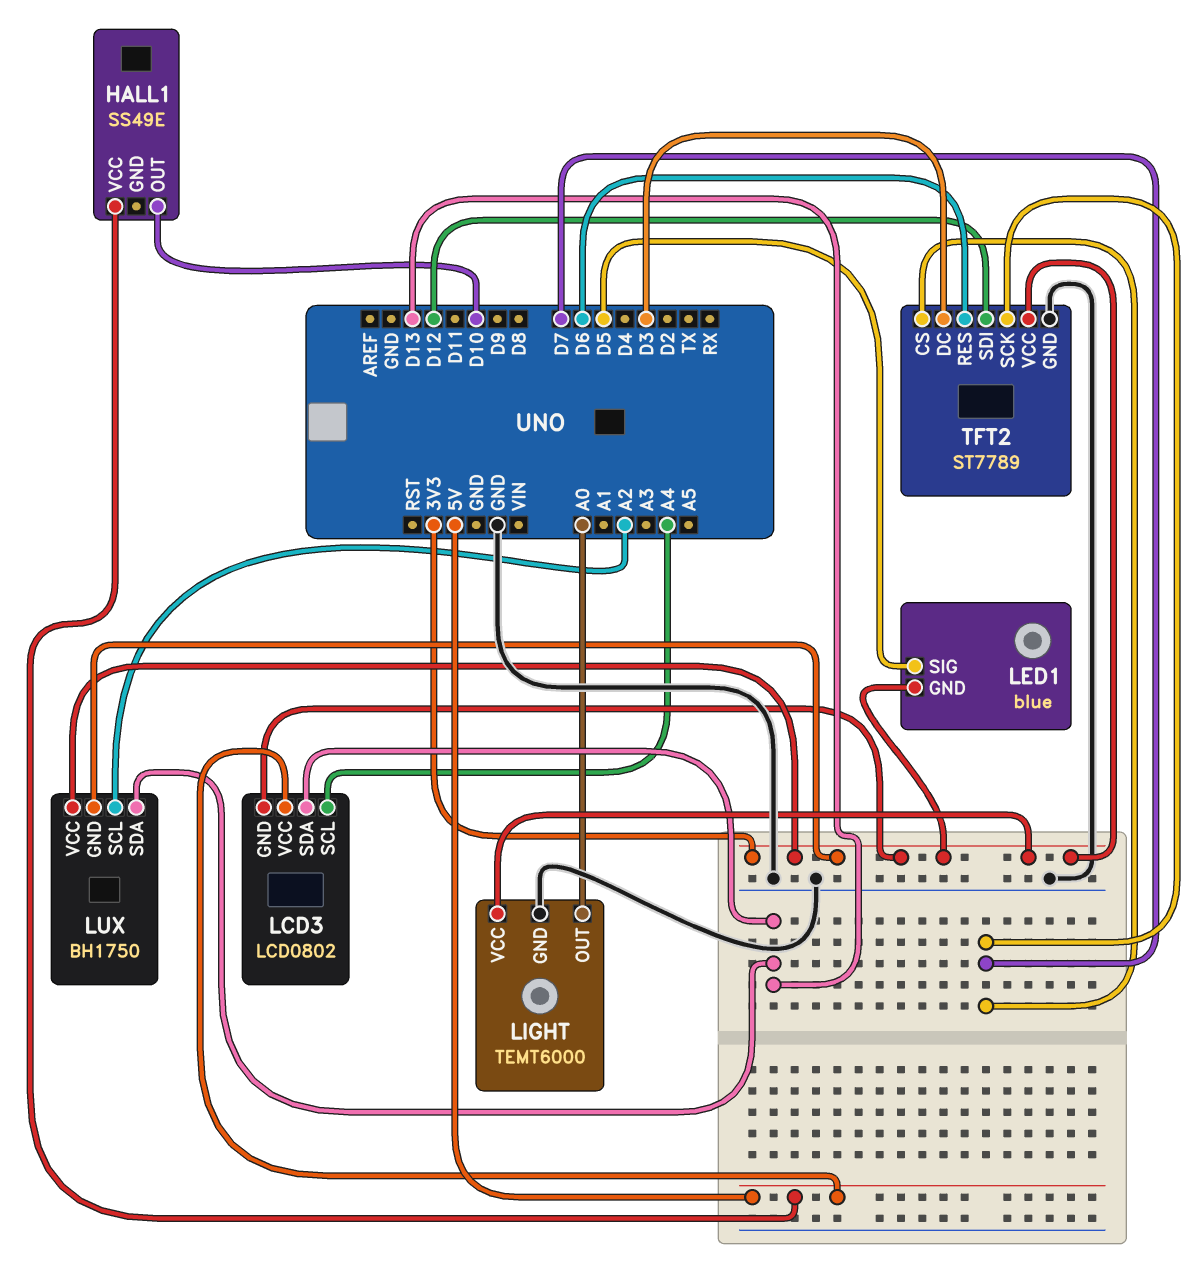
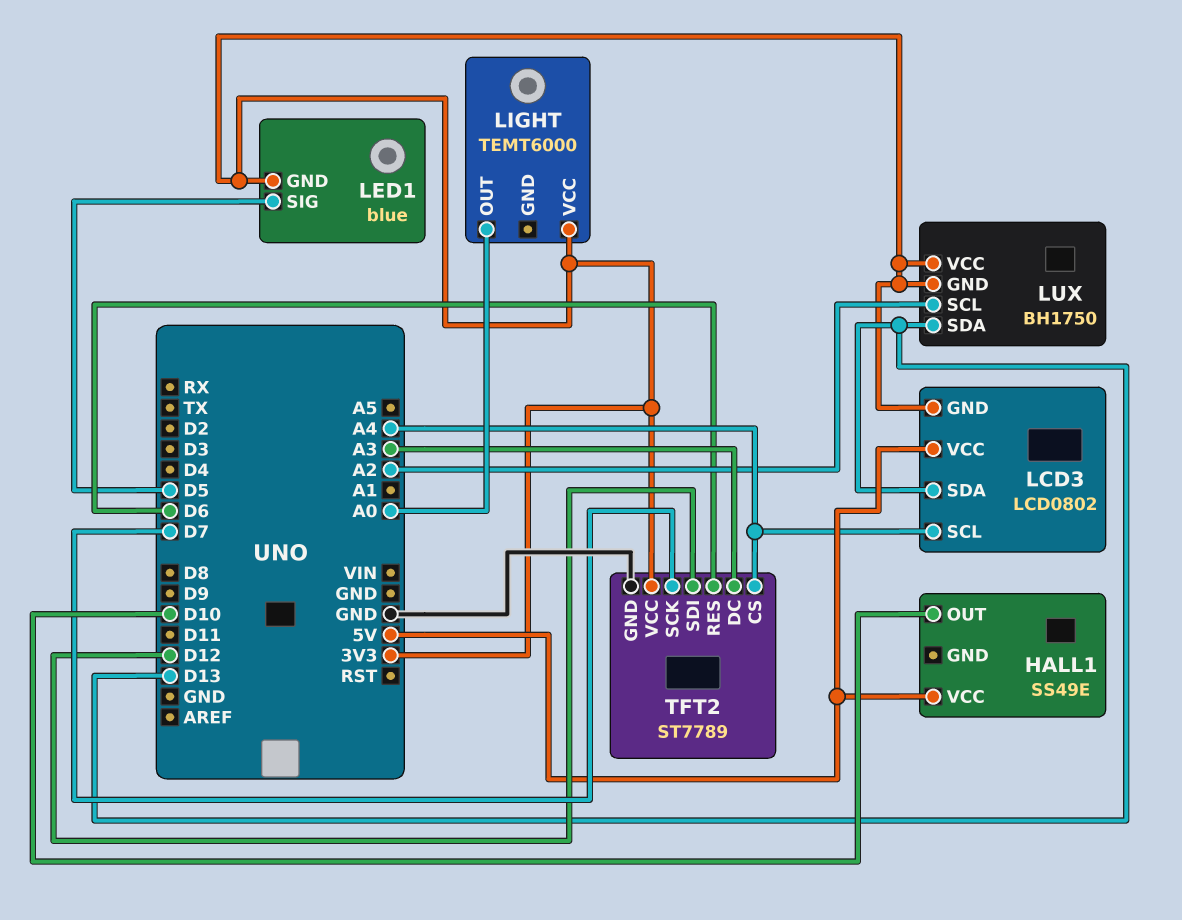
LIGHT pin GND: GND -> none
TFT2 pin CS: D7 -> A4
TFT2 pin DC: D3 -> A3

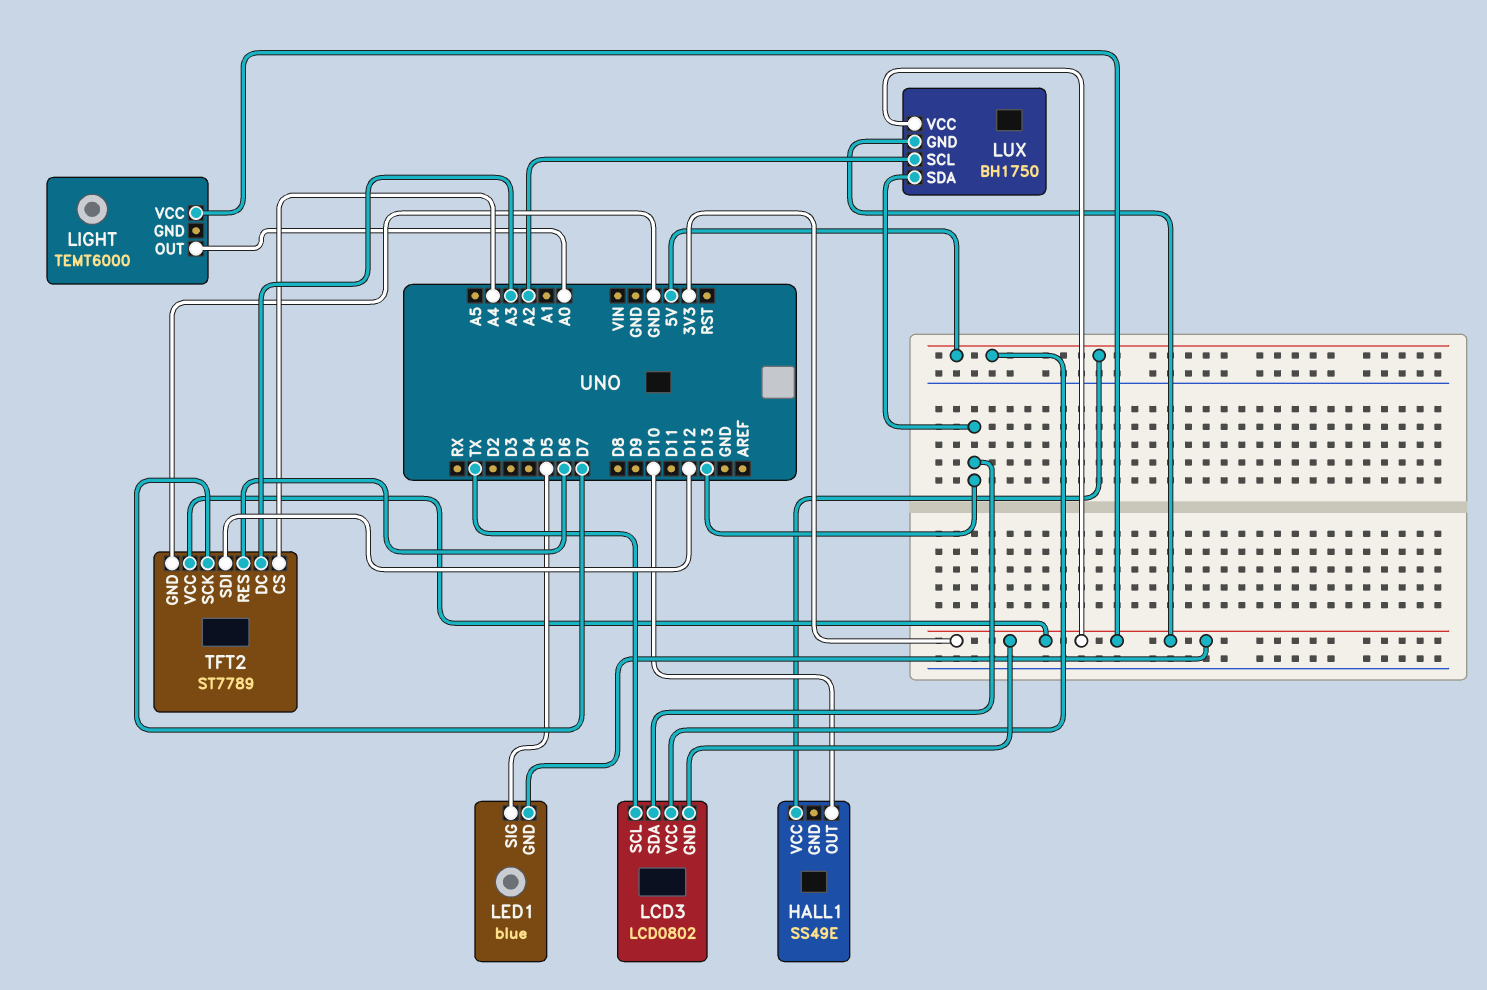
LCD3 pin SCL: A4 -> TX

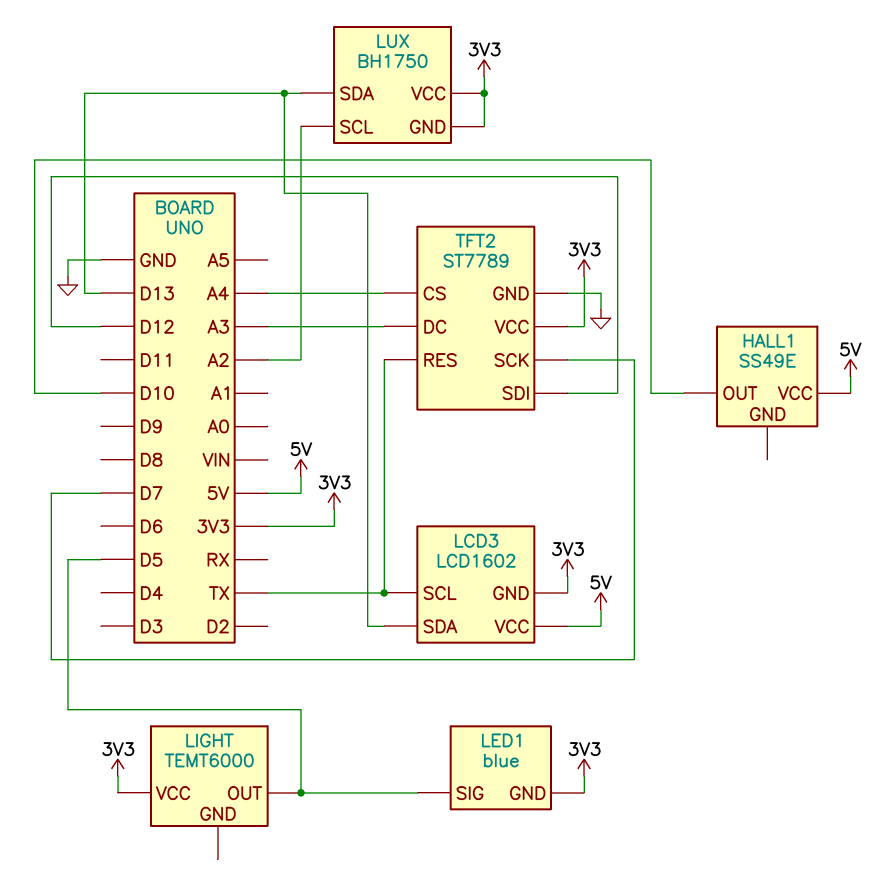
LCD3: LCD0802 -> LCD1602
LIGHT pin OUT: A0 -> D5
TFT2 pin RES: D6 -> TX

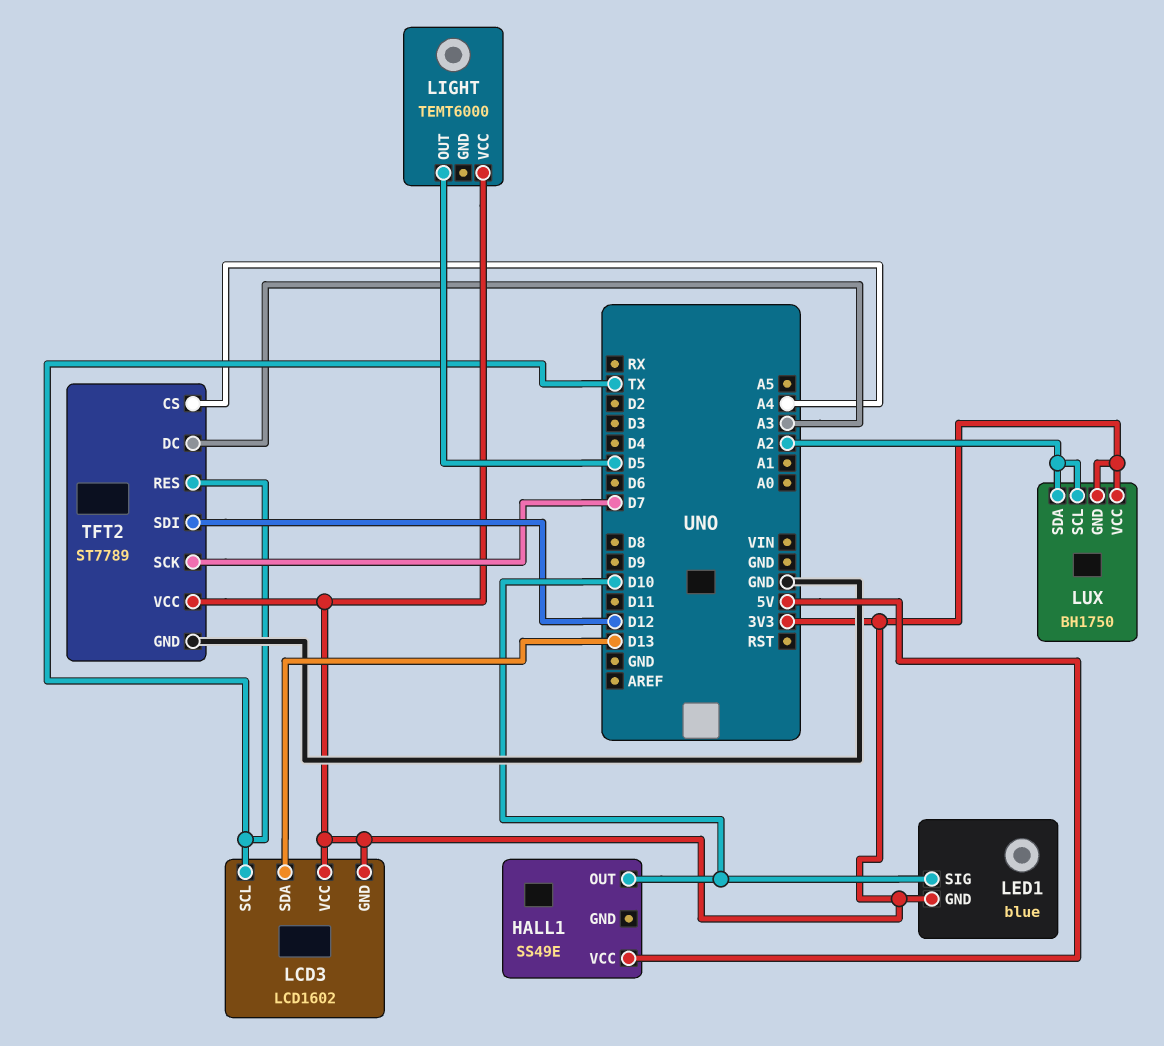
LCD3 pin VCC: 5V -> 3V3
LED1 pin SIG: D5 -> D10
LUX pin SDA: D13 -> A2

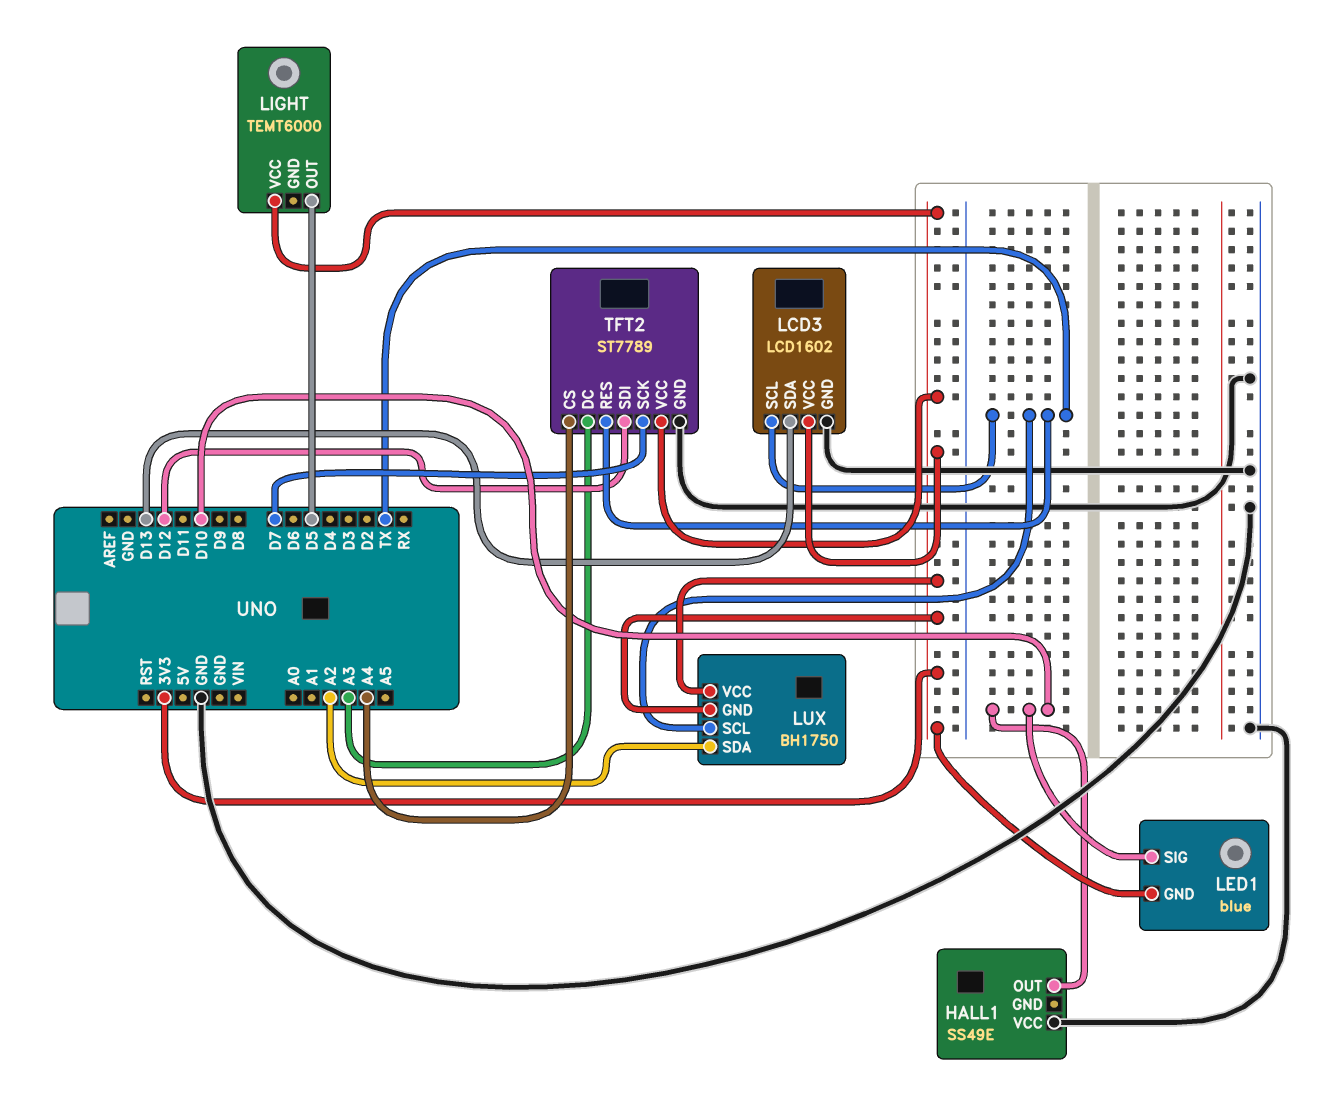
HALL1 pin VCC: 5V -> GND
LCD3 pin GND: 3V3 -> GND
LUX pin SCL: A2 -> TX

